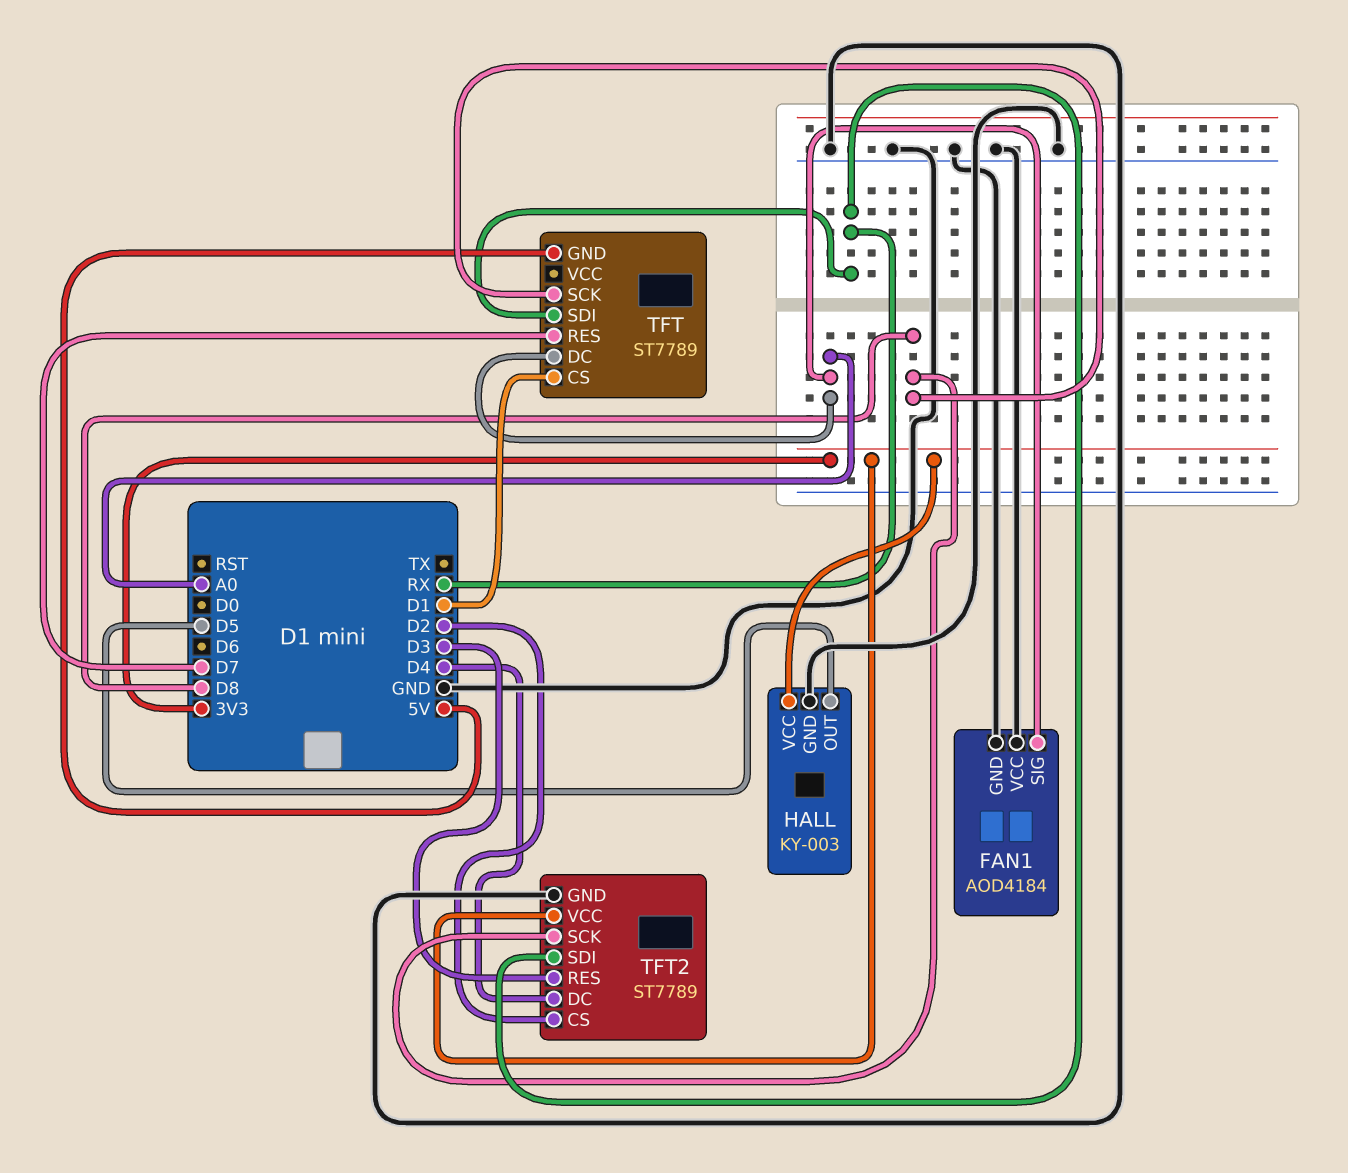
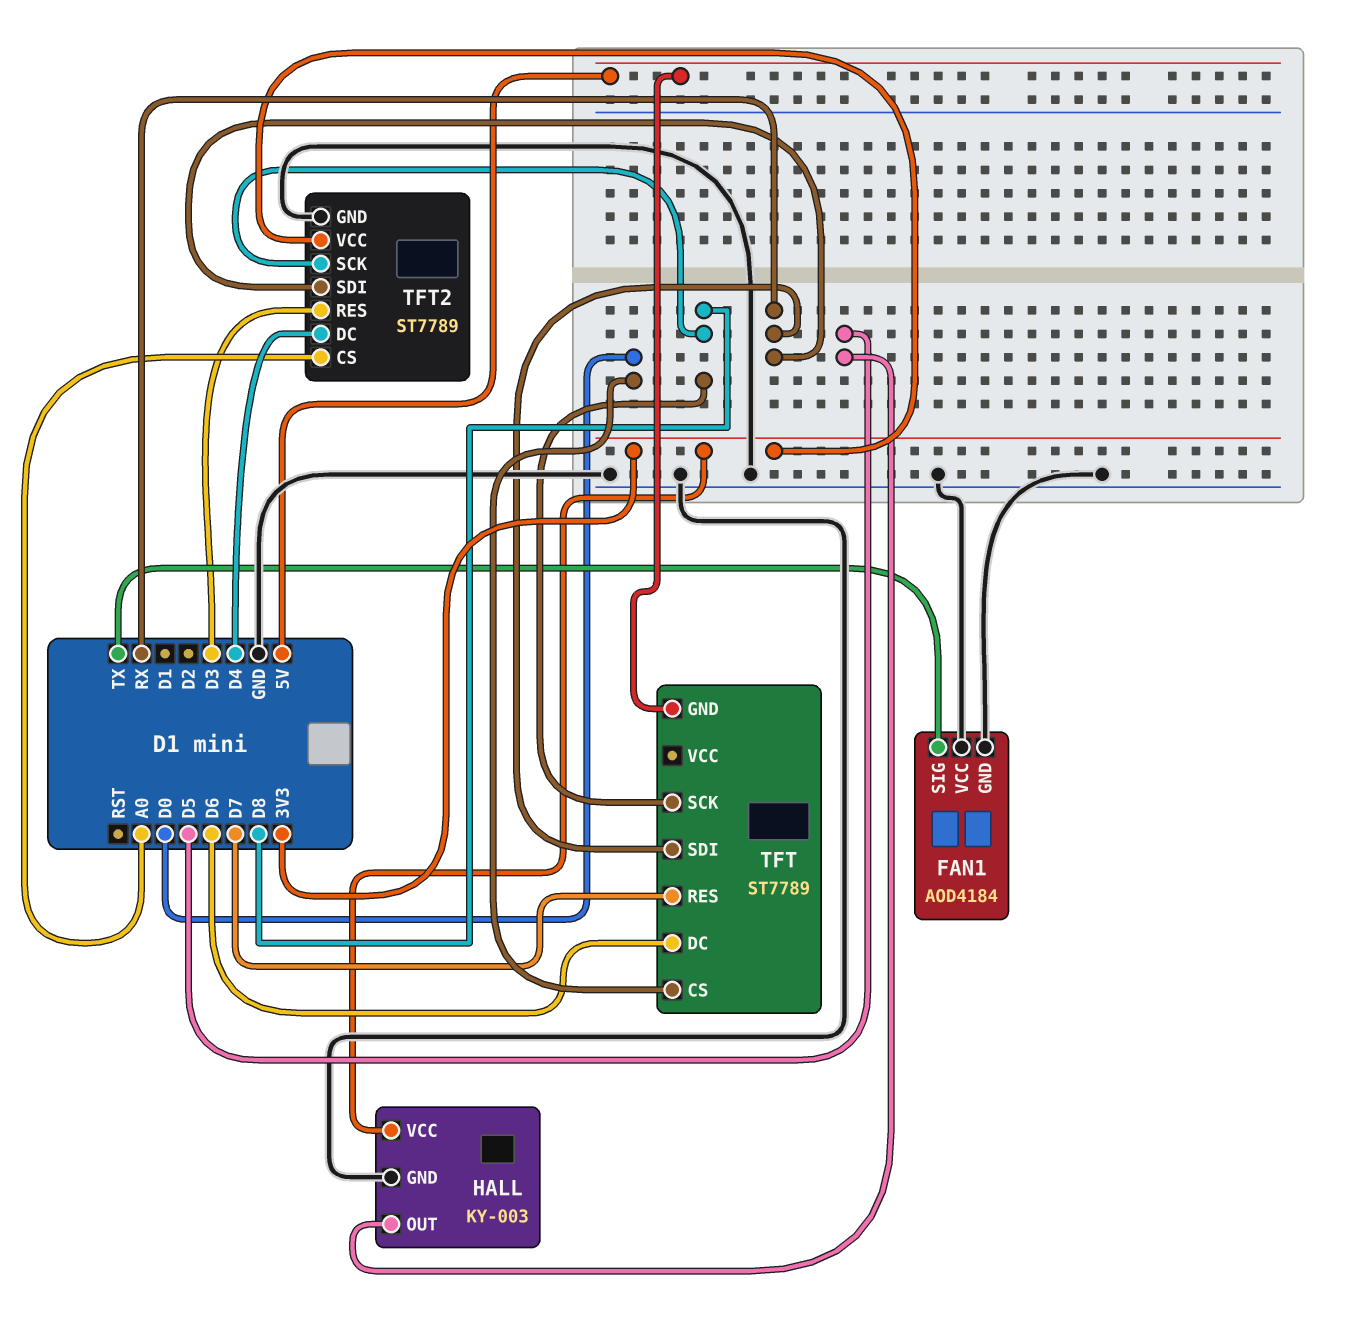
FAN1 pin SIG: A0 -> TX
TFT pin CS: D1 -> D0
TFT pin DC: A0 -> D6
TFT2 pin CS: D2 -> A0

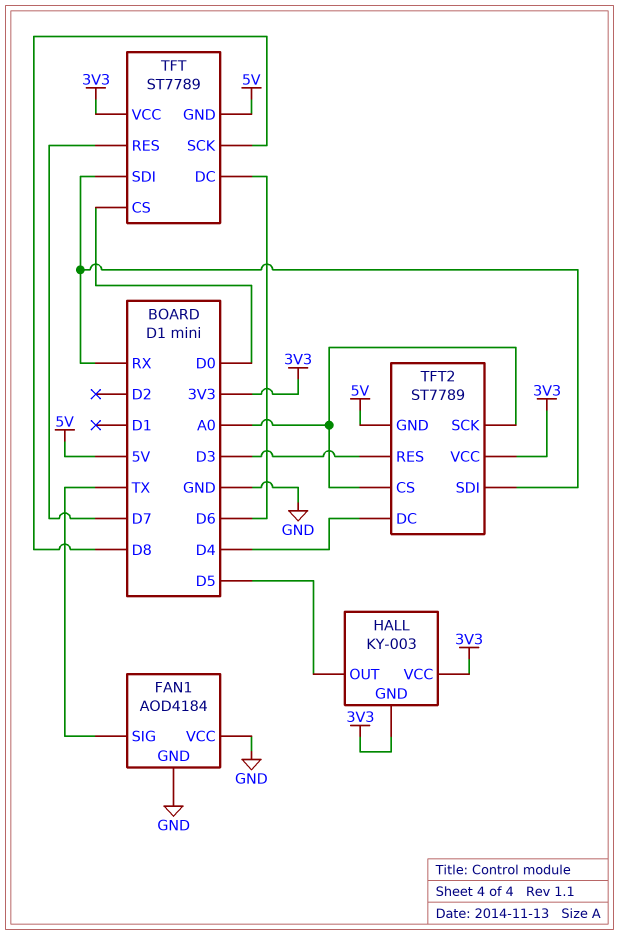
HALL pin GND: GND -> 3V3
TFT pin VCC: none -> 3V3
TFT2 pin GND: GND -> 5V
TFT2 pin SCK: D8 -> A0

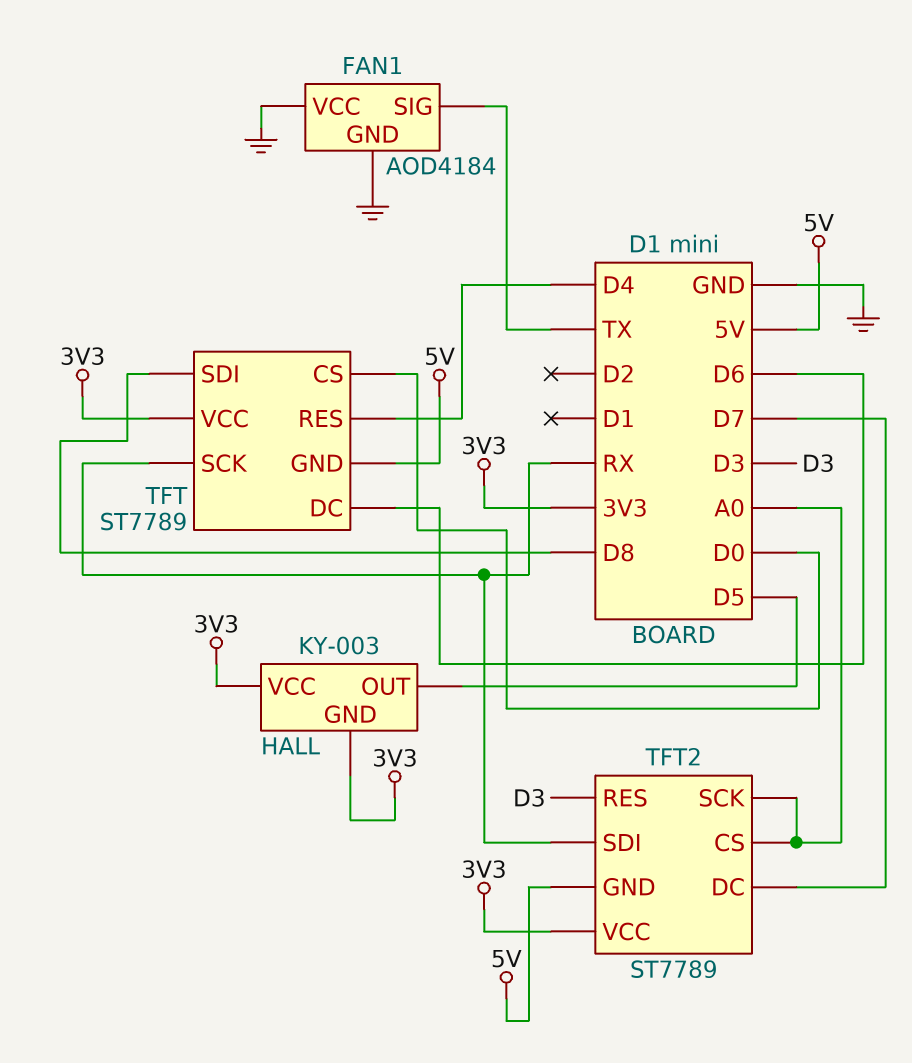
TFT pin RES: D7 -> D4
TFT pin SCK: D8 -> RX
TFT pin SDI: RX -> D8
TFT2 pin DC: D4 -> D7

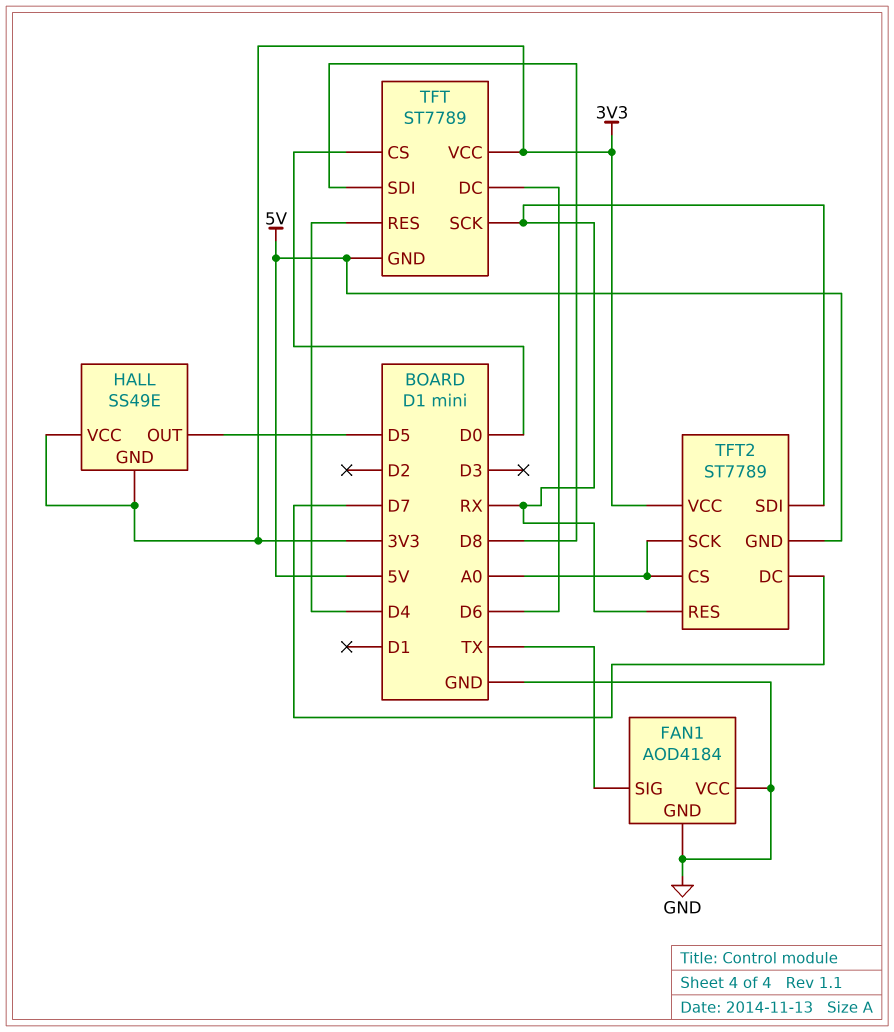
HALL: KY-003 -> SS49E
TFT2 pin RES: D3 -> RX

